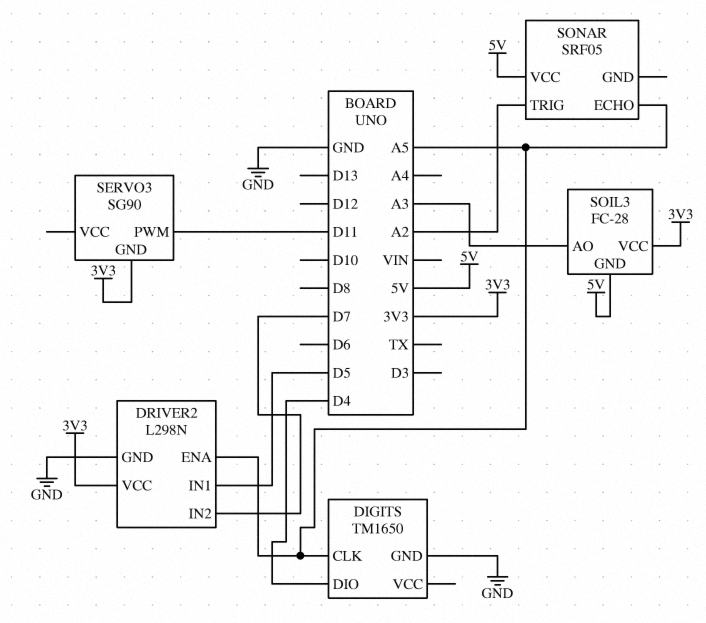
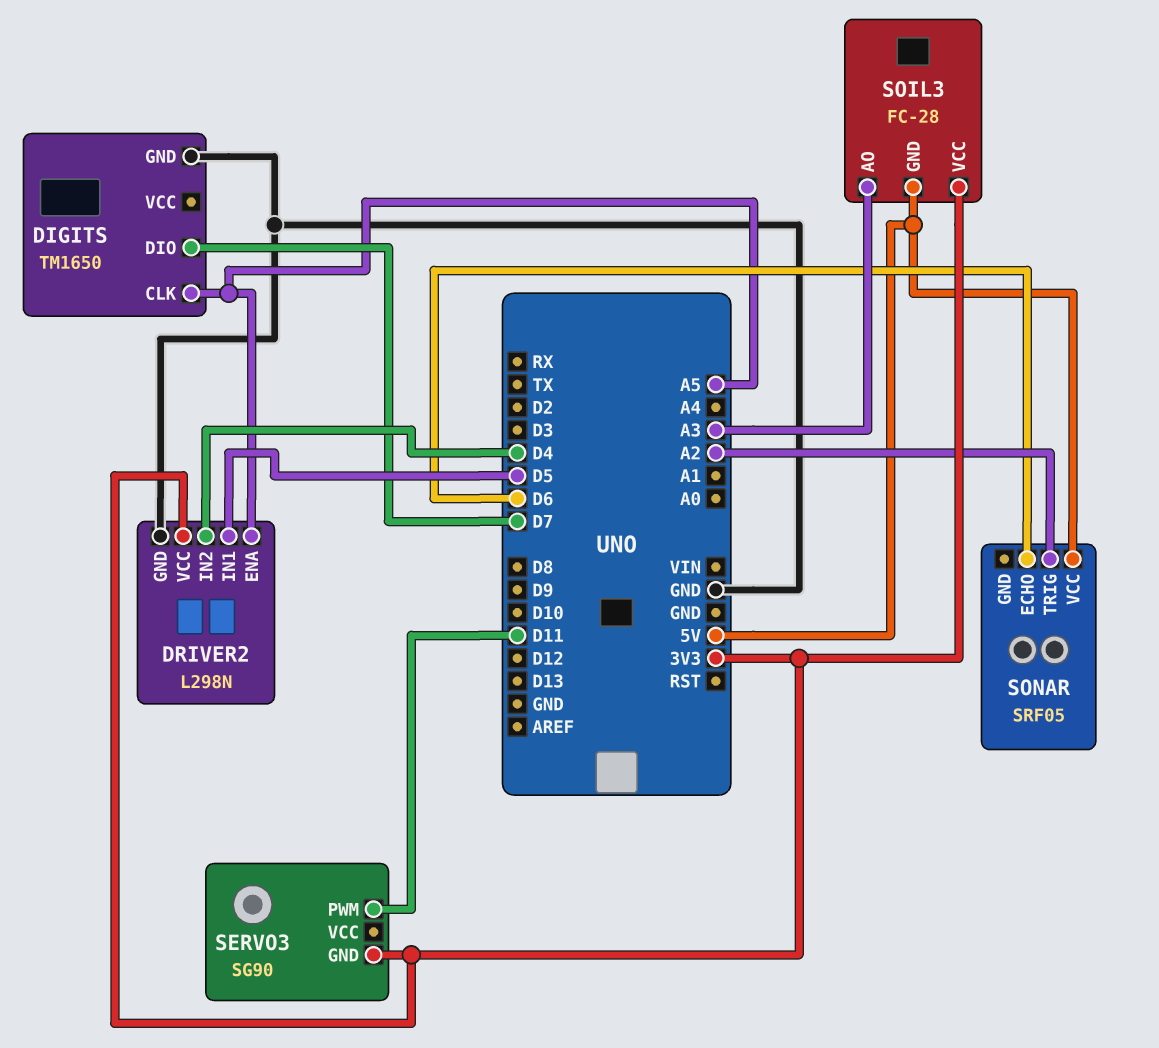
DIGITS pin DIO: D4 -> D7
DRIVER2 pin IN2: D7 -> D4
SONAR pin ECHO: A5 -> D6

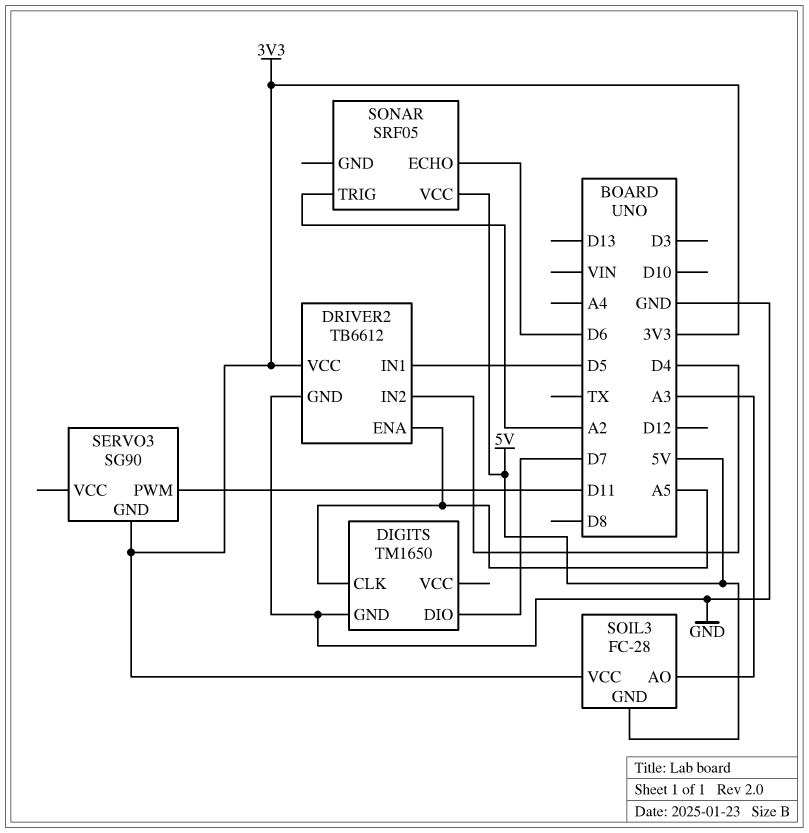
DRIVER2: L298N -> TB6612

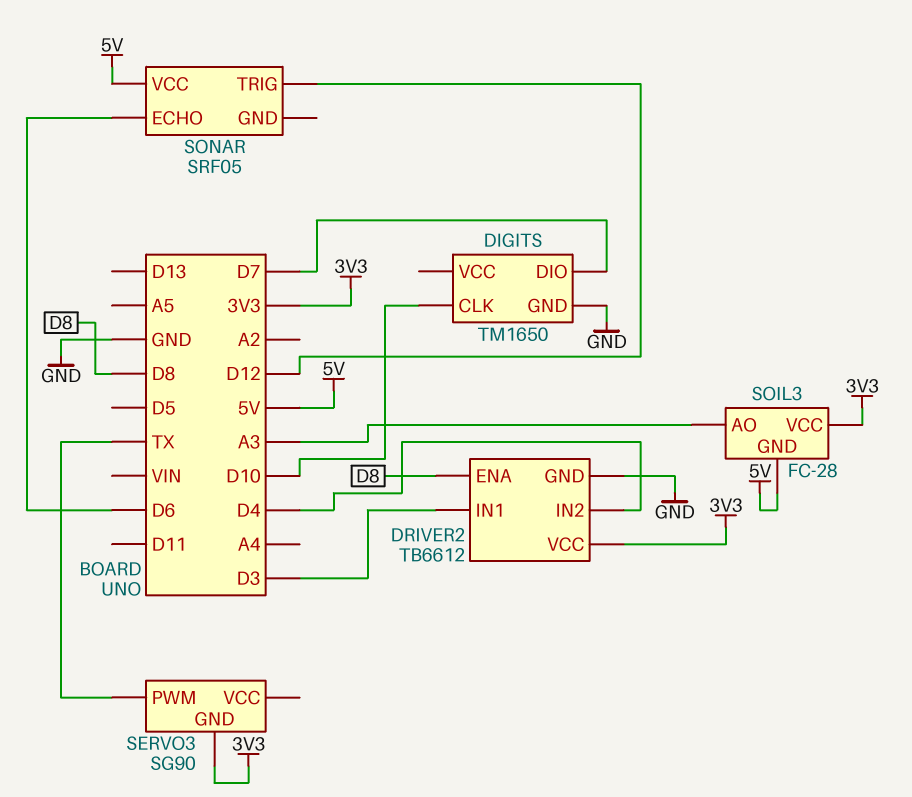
DIGITS pin CLK: A5 -> D10
DRIVER2 pin ENA: A5 -> D8
DRIVER2 pin IN1: D5 -> D3
SERVO3 pin PWM: D11 -> TX
SONAR pin TRIG: A2 -> D12

